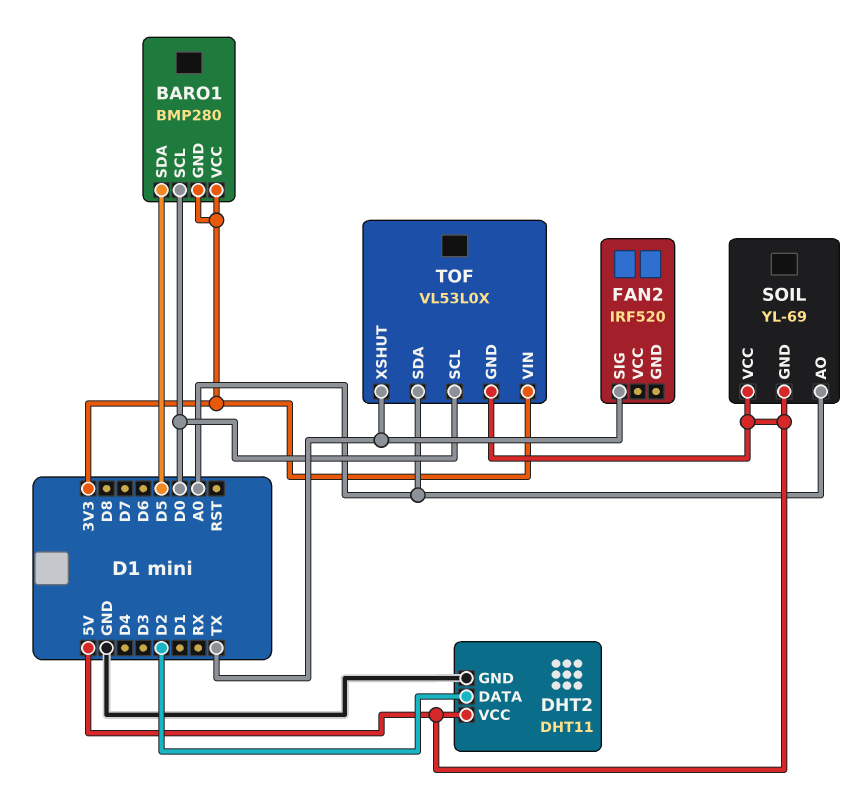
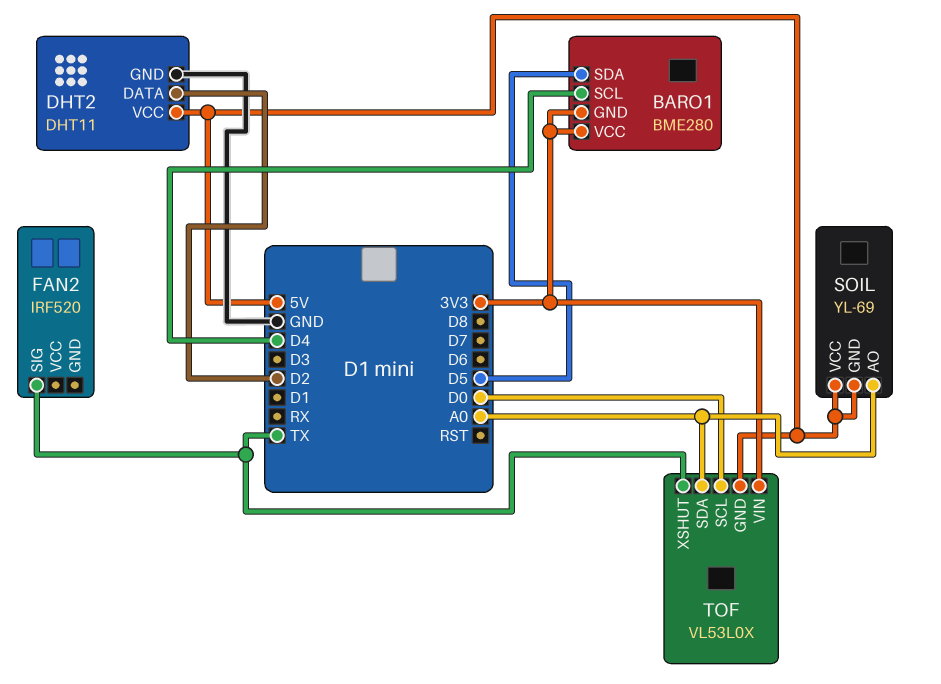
BARO1: BMP280 -> BME280
BARO1 pin SCL: D0 -> D4

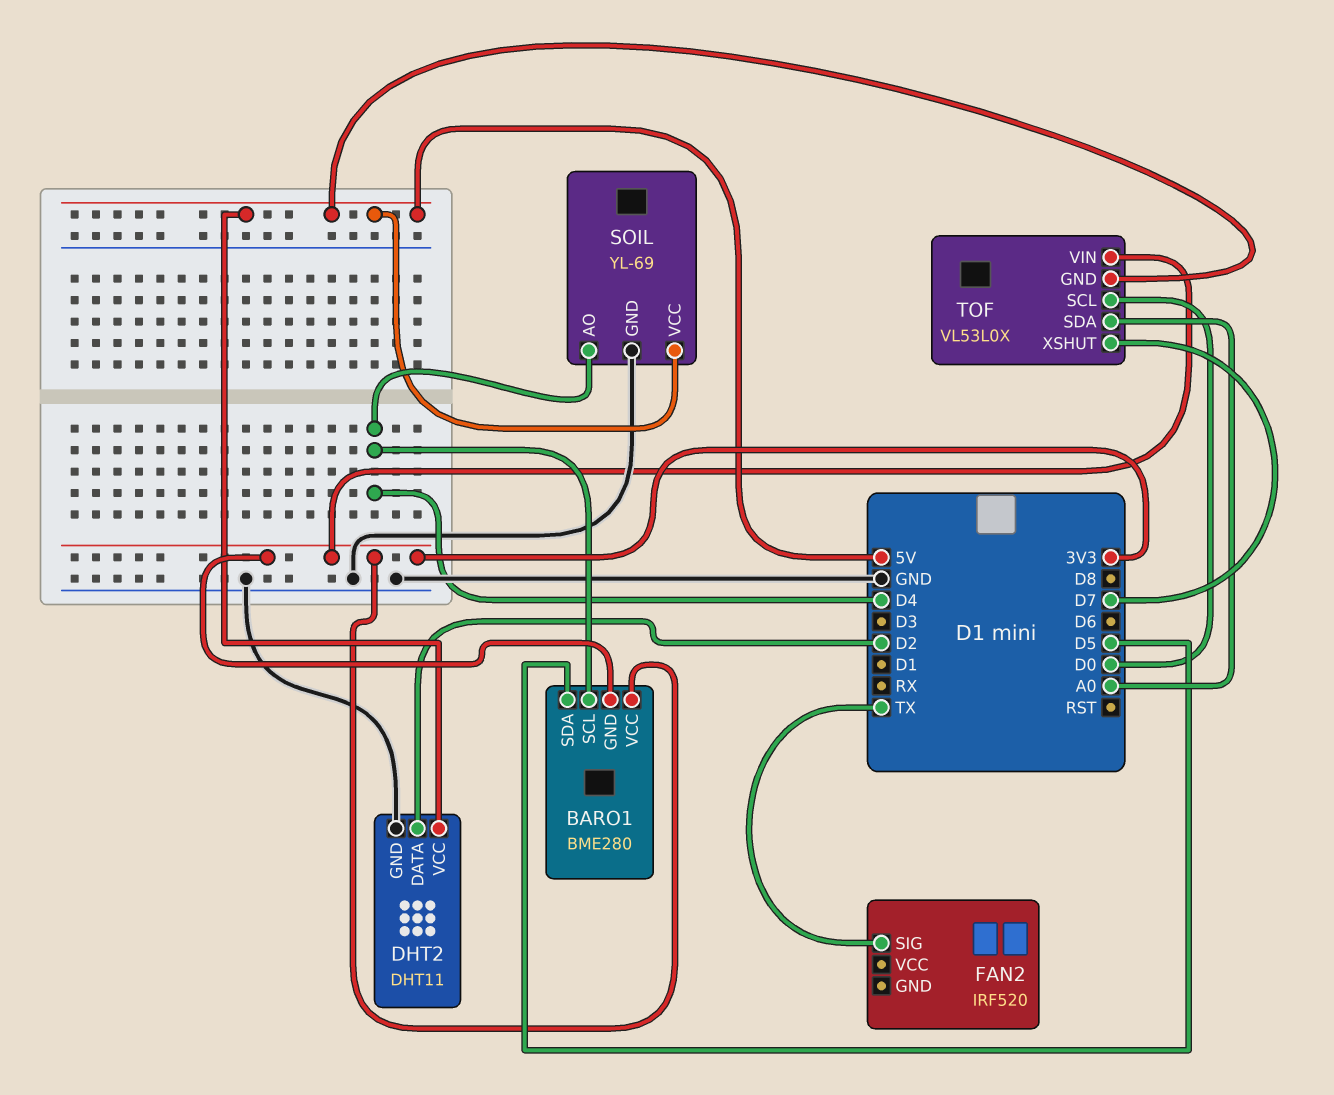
SOIL pin AO: A0 -> D4
SOIL pin GND: 5V -> GND
TOF pin XSHUT: TX -> D7

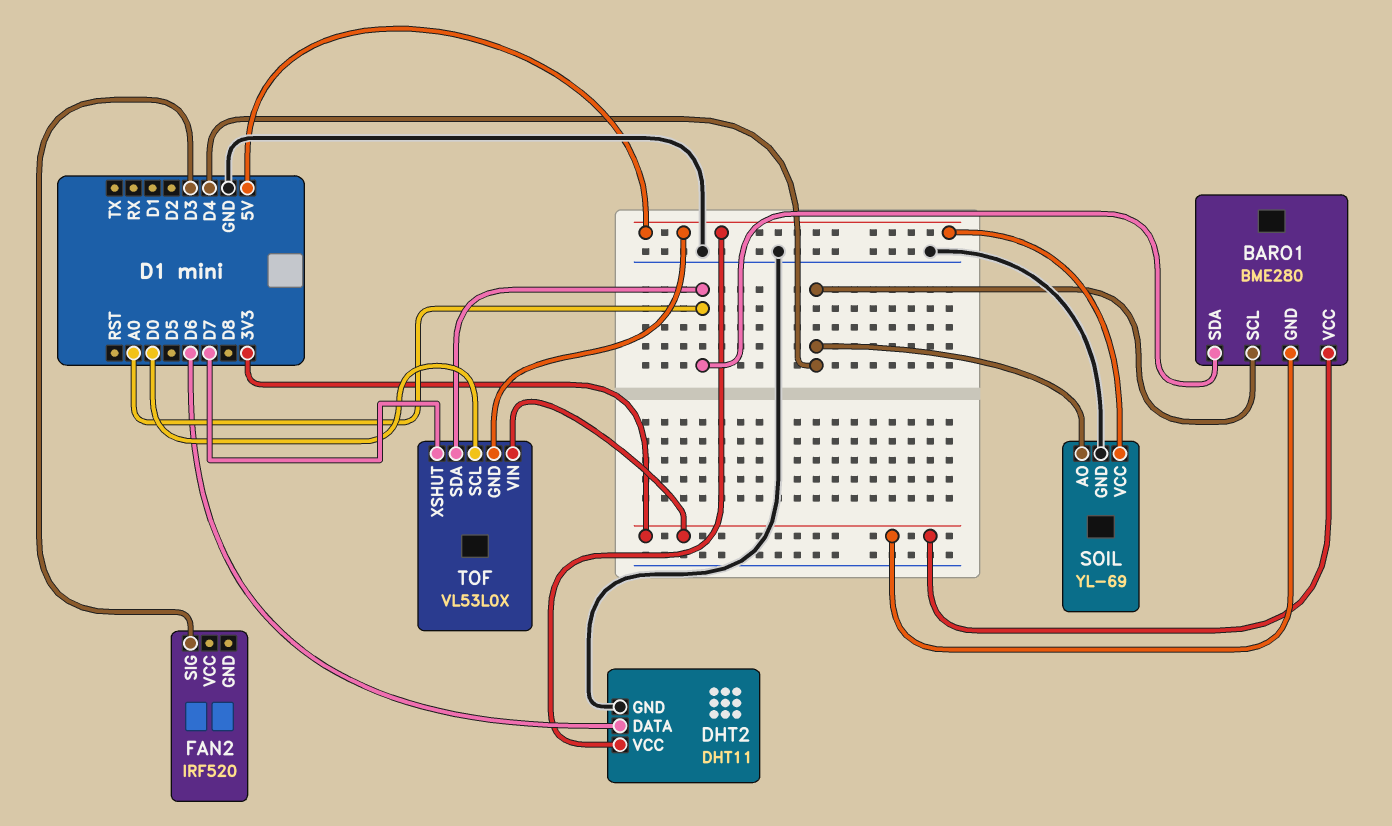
BARO1 pin SDA: D5 -> A0
DHT2 pin DATA: D2 -> D6
FAN2 pin SIG: TX -> D3

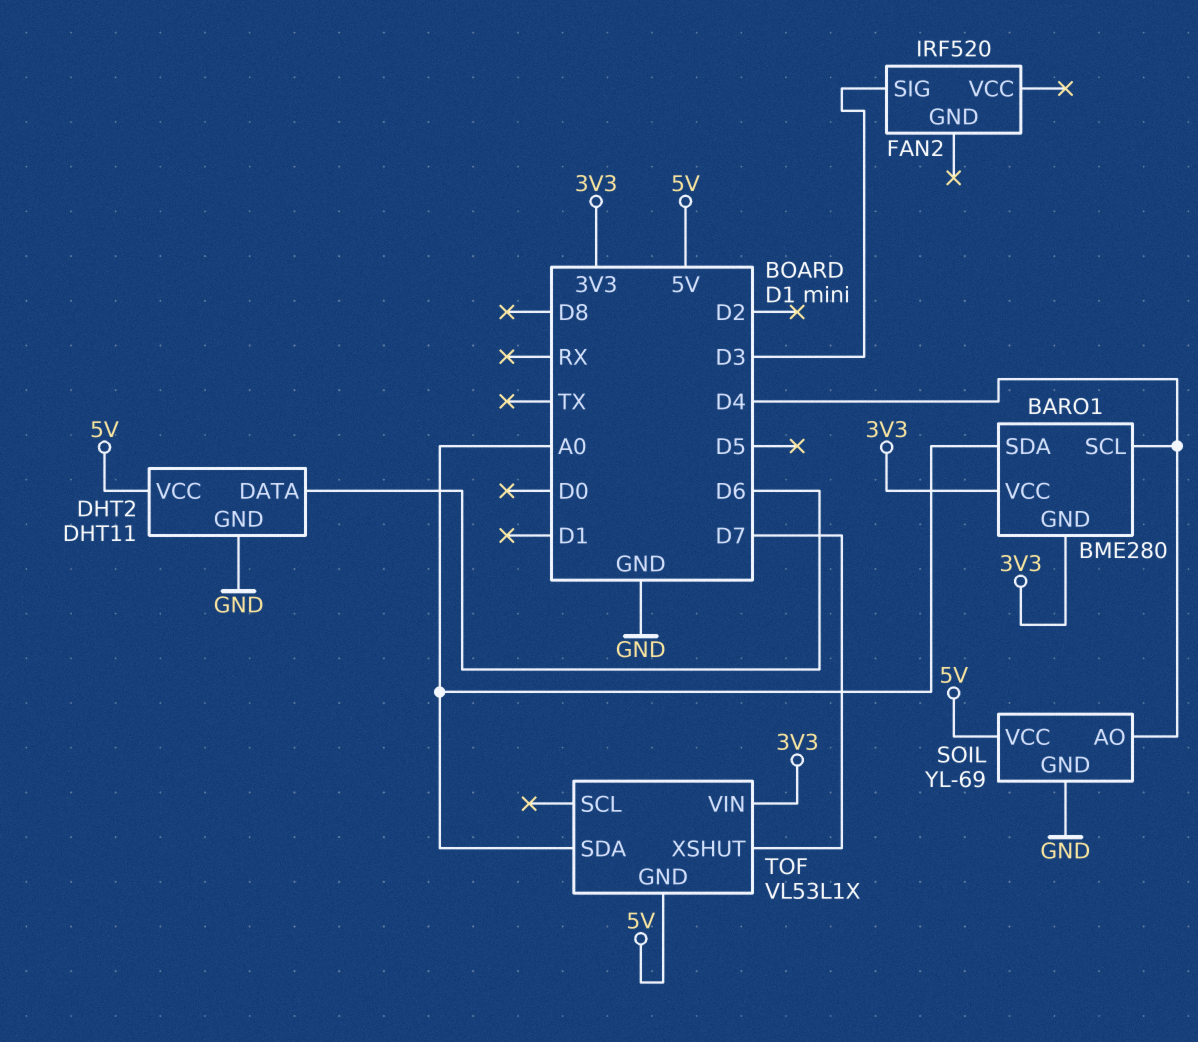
TOF: VL53L0X -> VL53L1X
TOF pin SCL: D0 -> none

